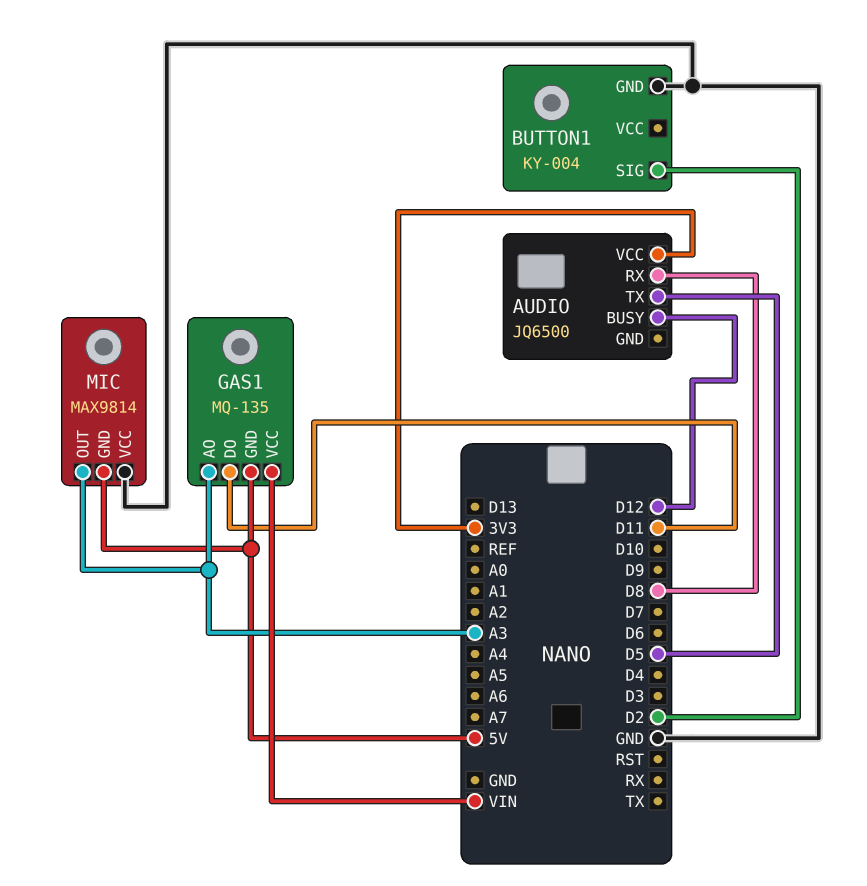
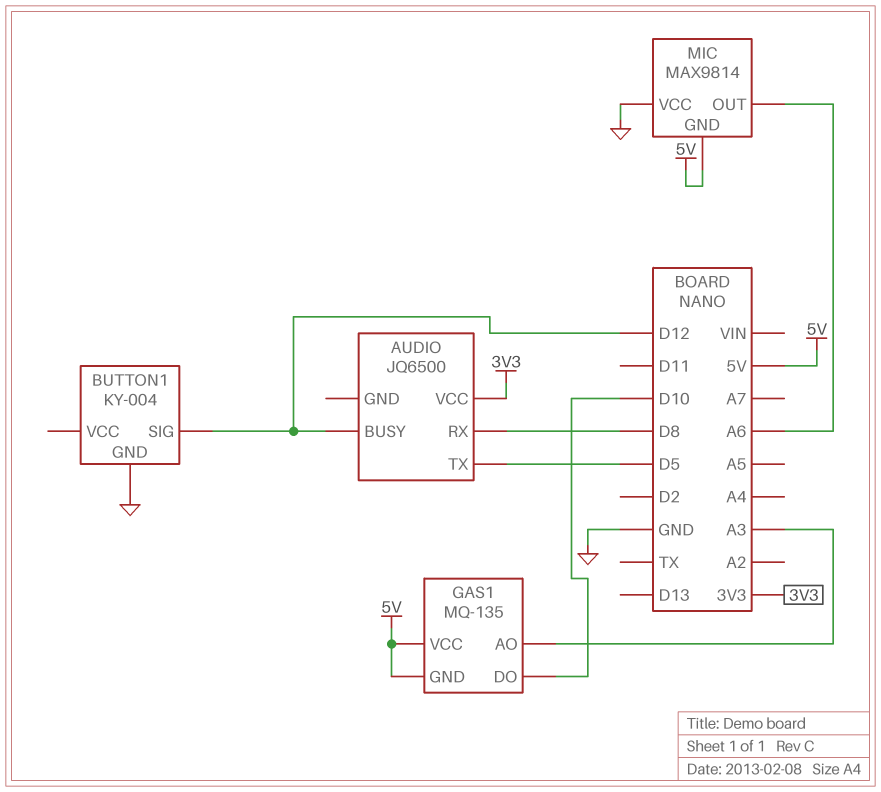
BUTTON1 pin SIG: D2 -> D12
GAS1 pin DO: D11 -> D10
GAS1 pin VCC: VIN -> 5V
MIC pin OUT: A3 -> A6

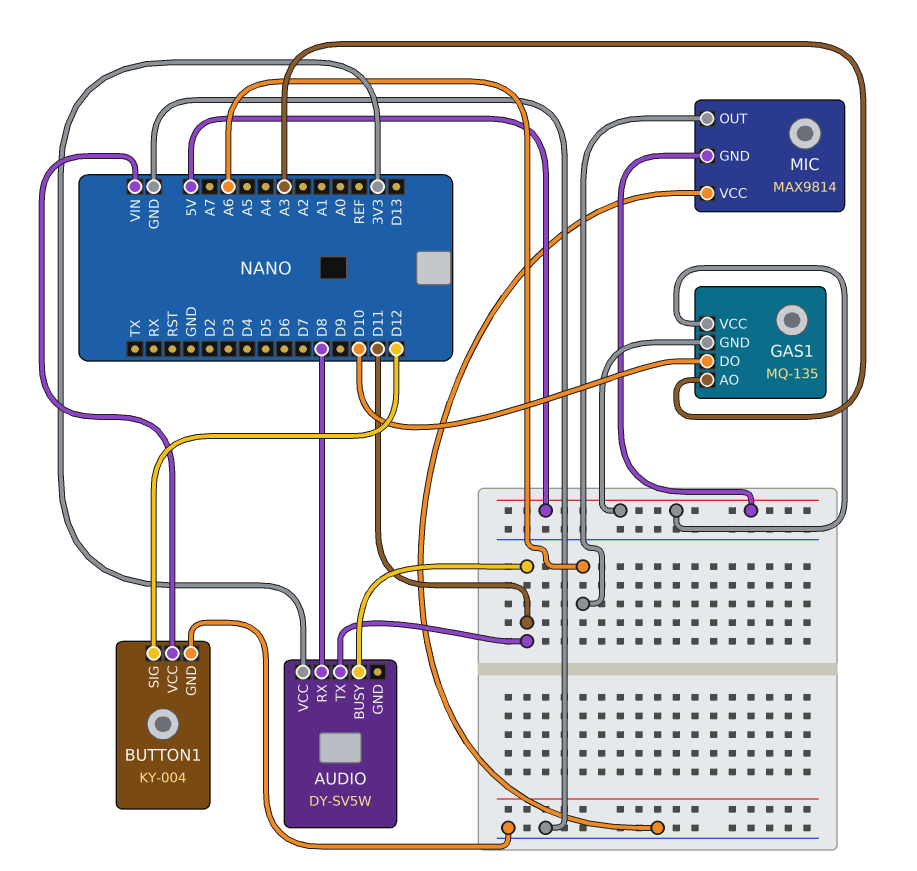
AUDIO: JQ6500 -> DY-SV5W
AUDIO pin BUSY: D12 -> D11
AUDIO pin TX: D5 -> D11
BUTTON1 pin VCC: none -> VIN

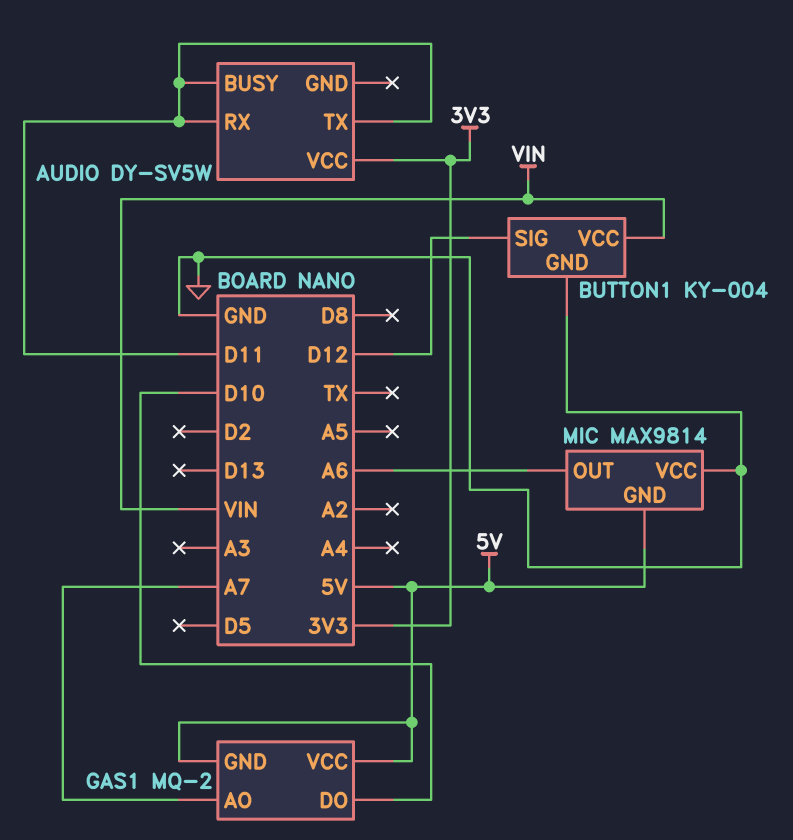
AUDIO pin RX: D8 -> D11
GAS1: MQ-135 -> MQ-2
GAS1 pin AO: A3 -> A7

